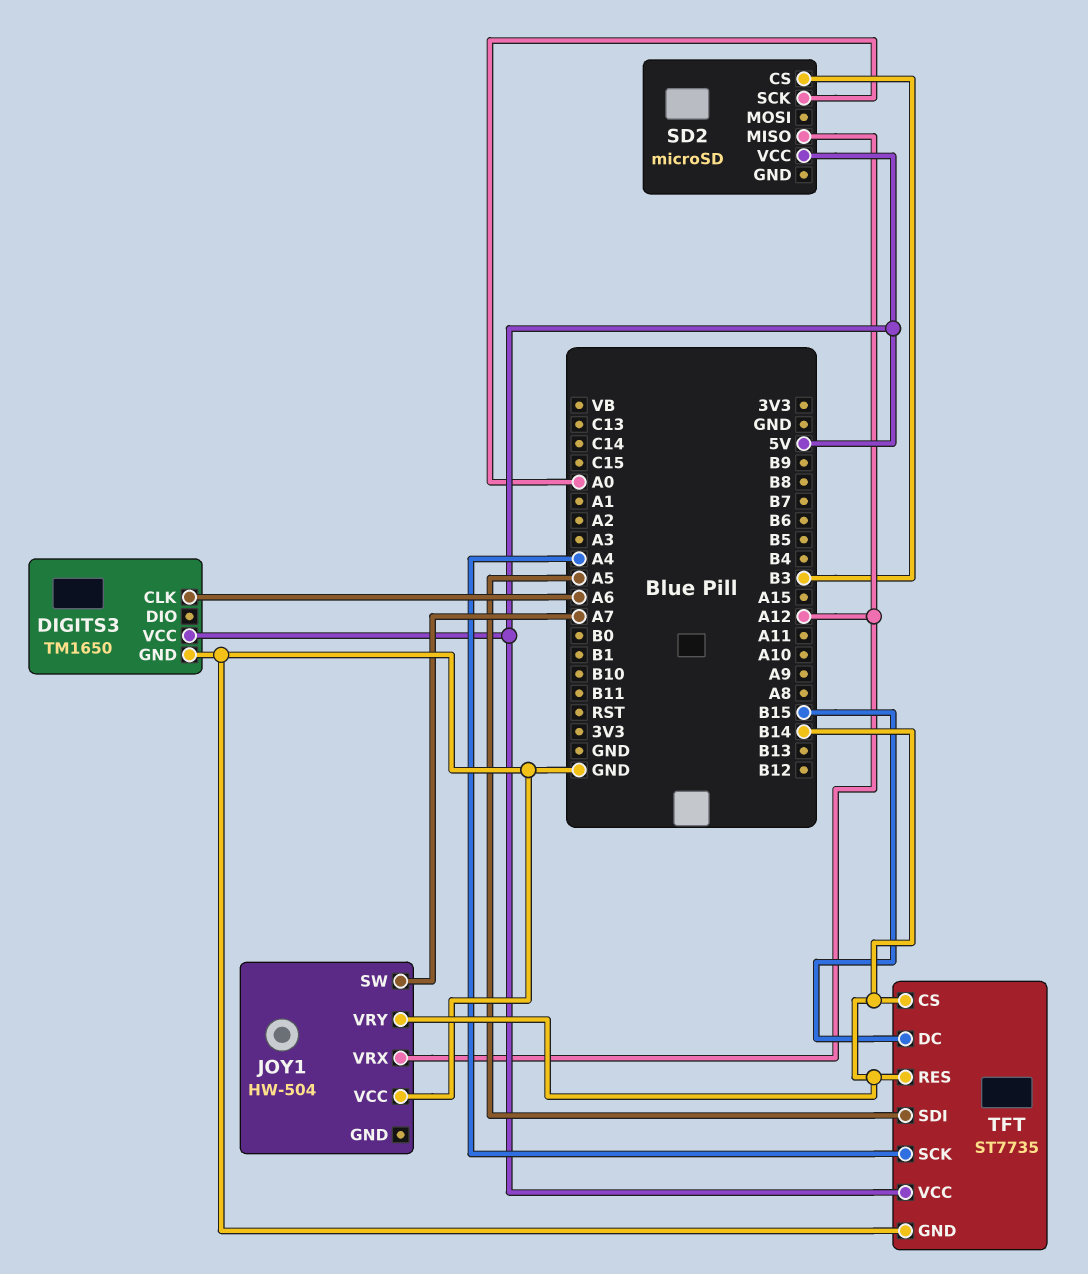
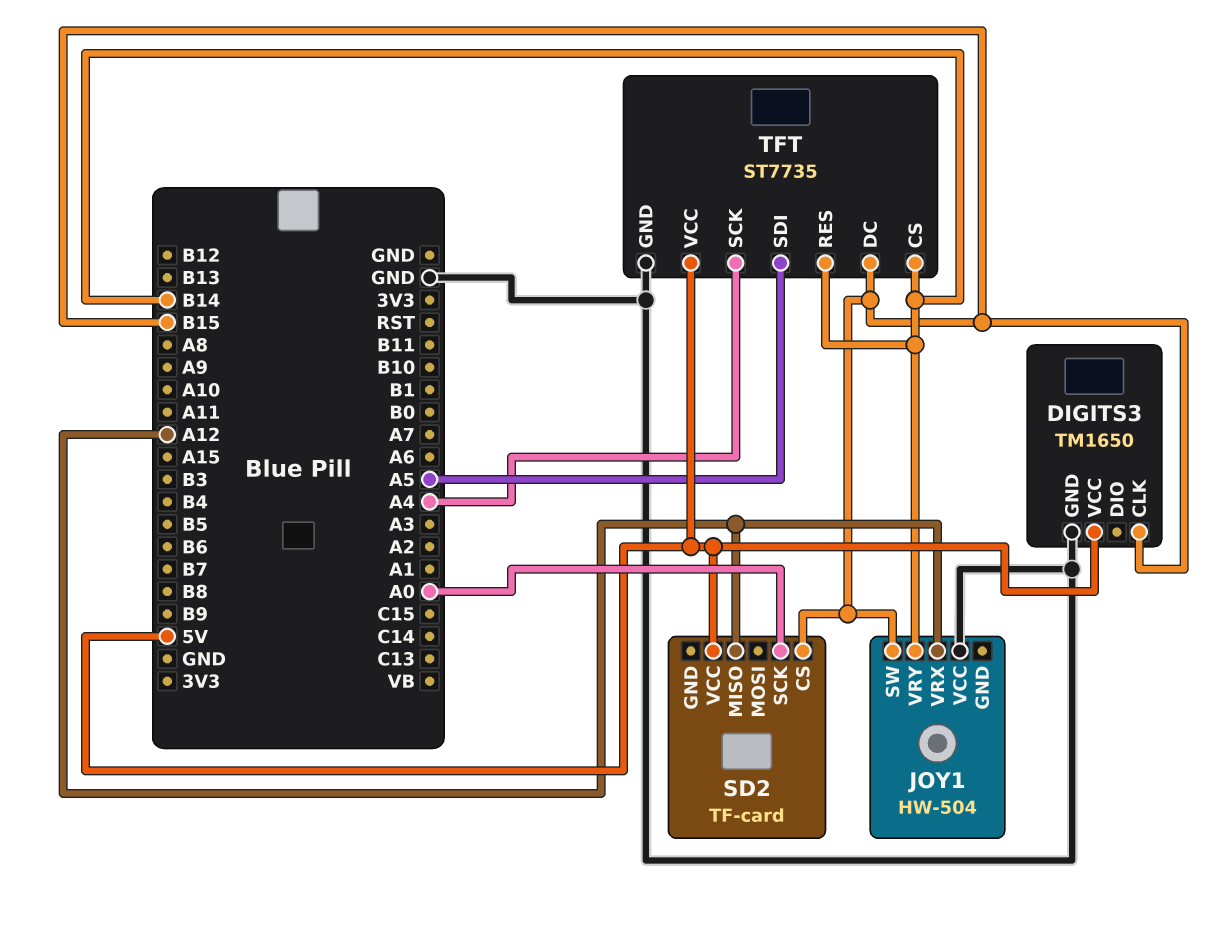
DIGITS3 pin CLK: A6 -> B15
JOY1 pin SW: A7 -> B15
SD2: microSD -> TF-card
SD2 pin CS: B3 -> B15

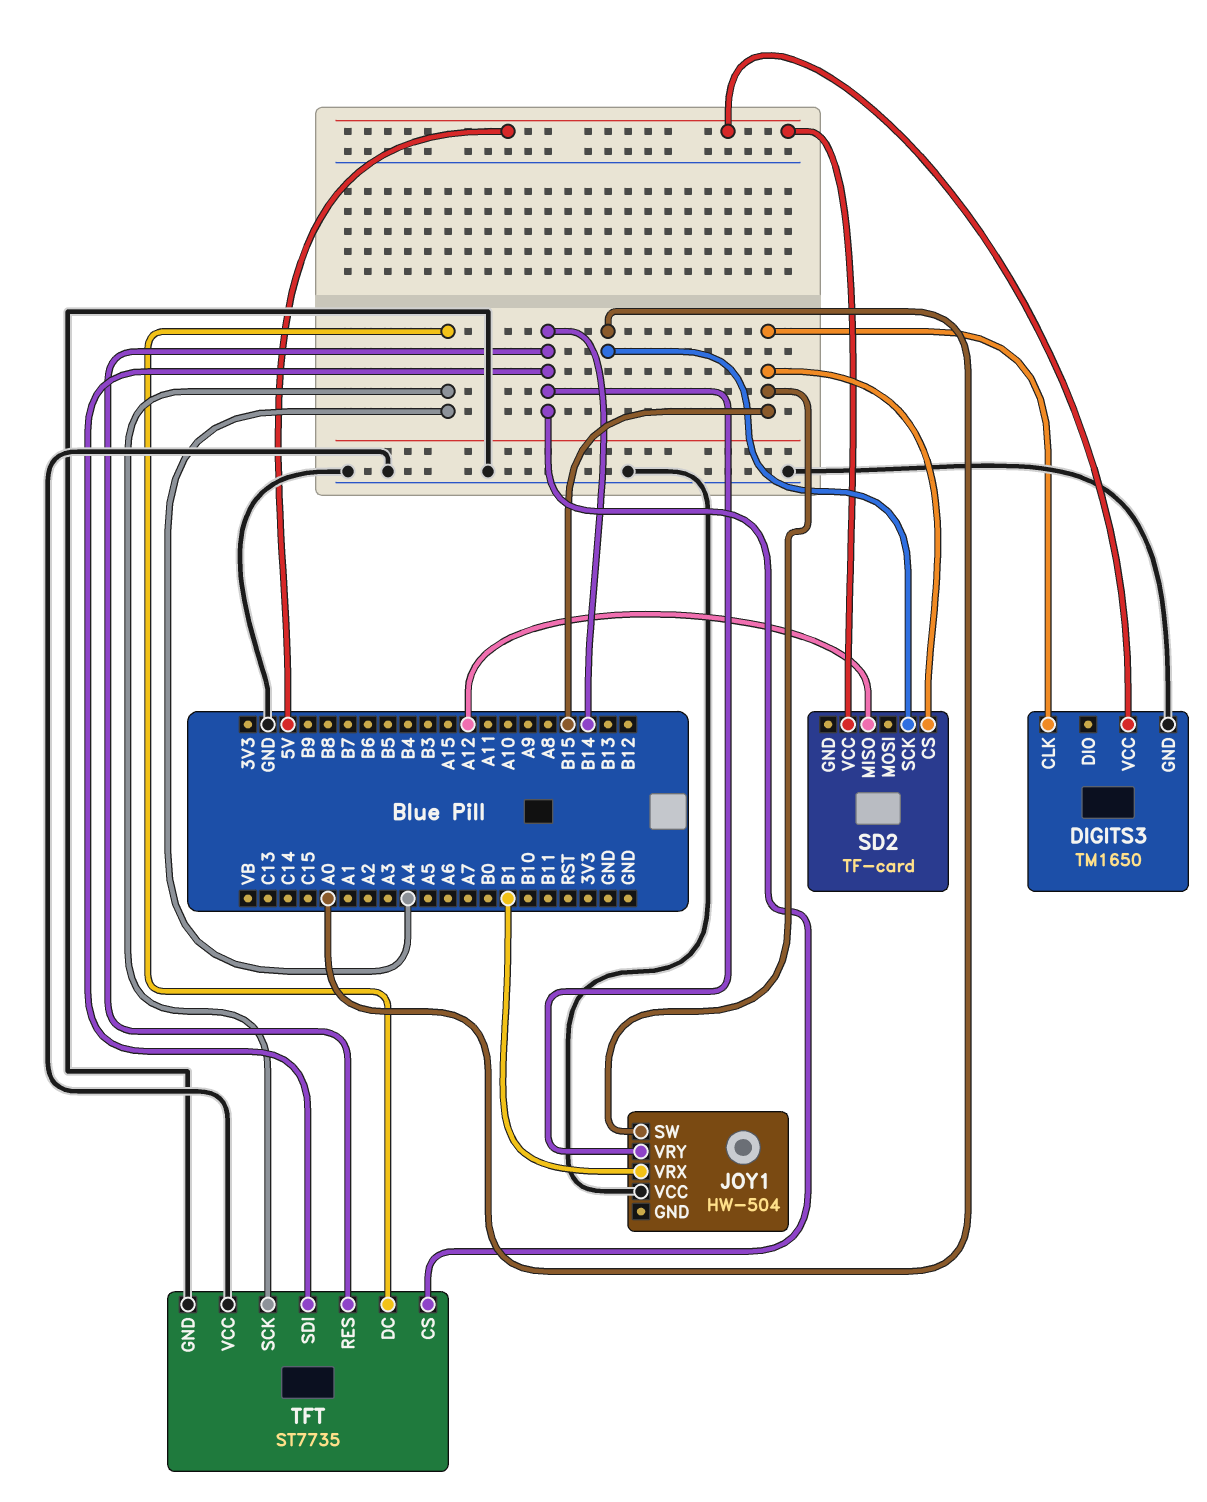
JOY1 pin VRX: A12 -> B1
TFT pin DC: B15 -> A4
TFT pin SDI: A5 -> B14
TFT pin VCC: 5V -> GND

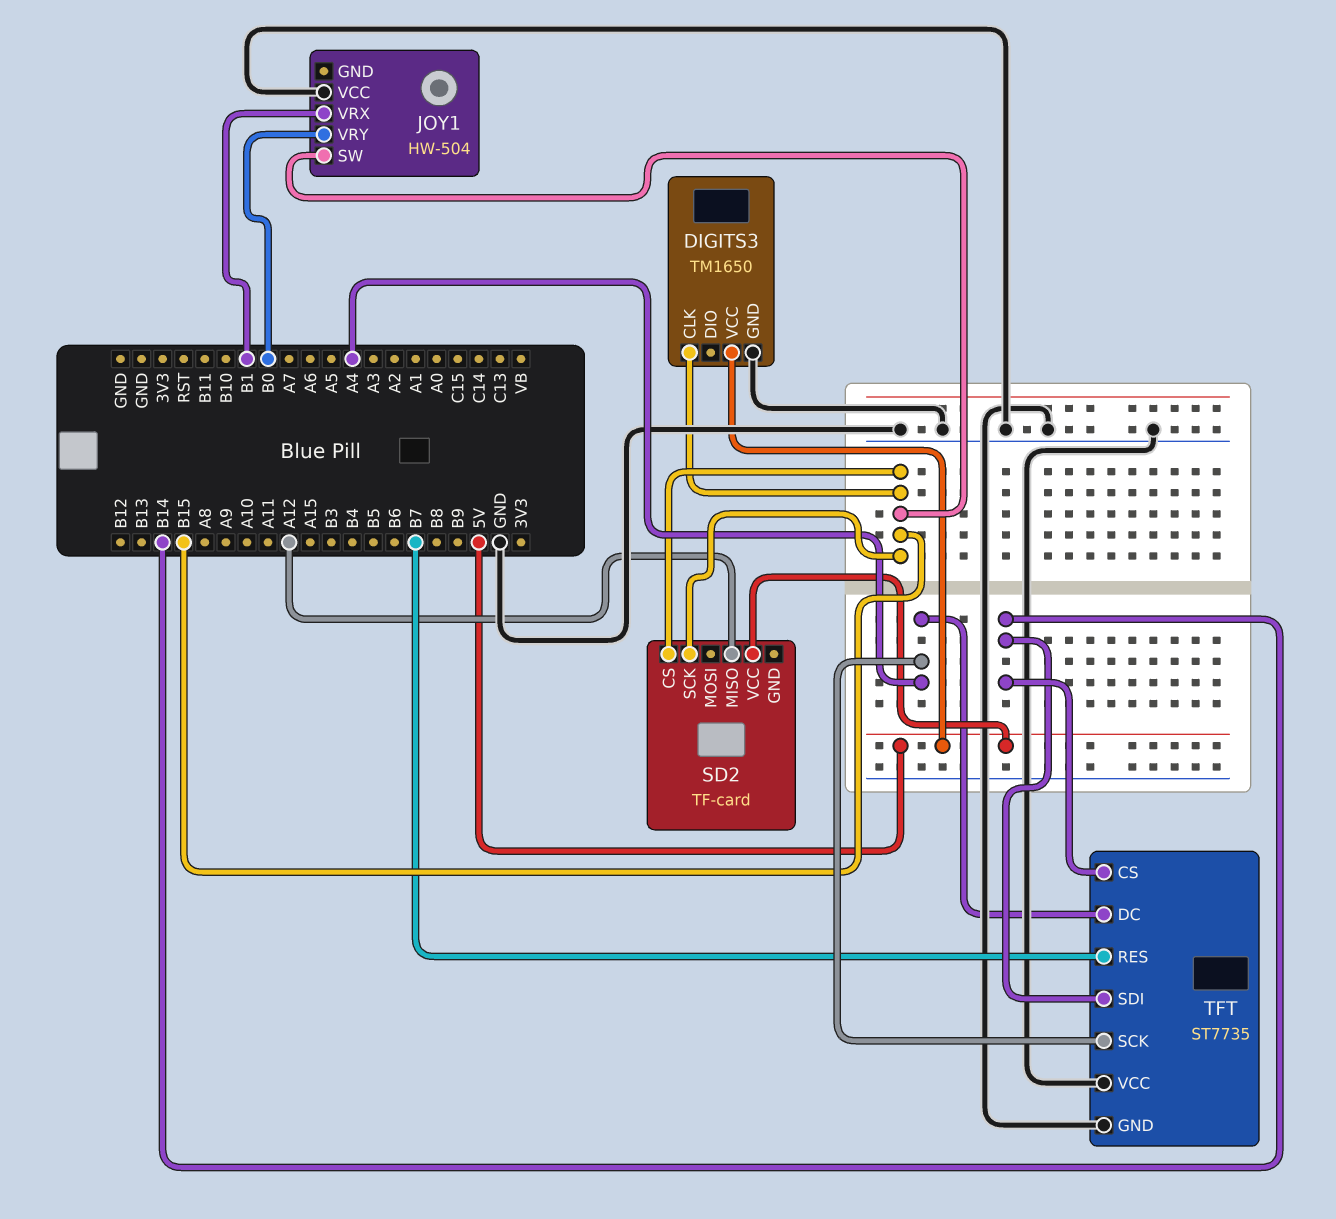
JOY1 pin VRY: B14 -> B0
SD2 pin SCK: A0 -> B15
TFT pin RES: B14 -> B7

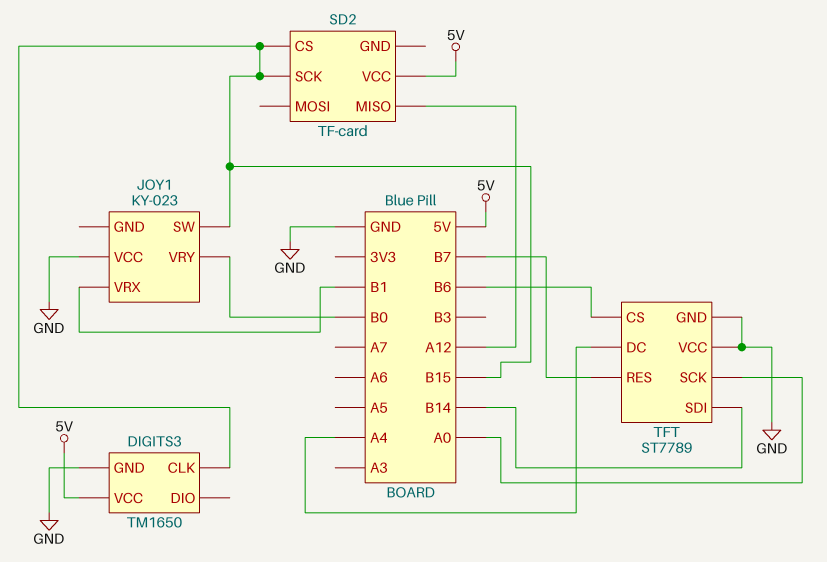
JOY1: HW-504 -> KY-023
TFT: ST7735 -> ST7789
TFT pin CS: B14 -> B6
TFT pin SCK: A4 -> A0

